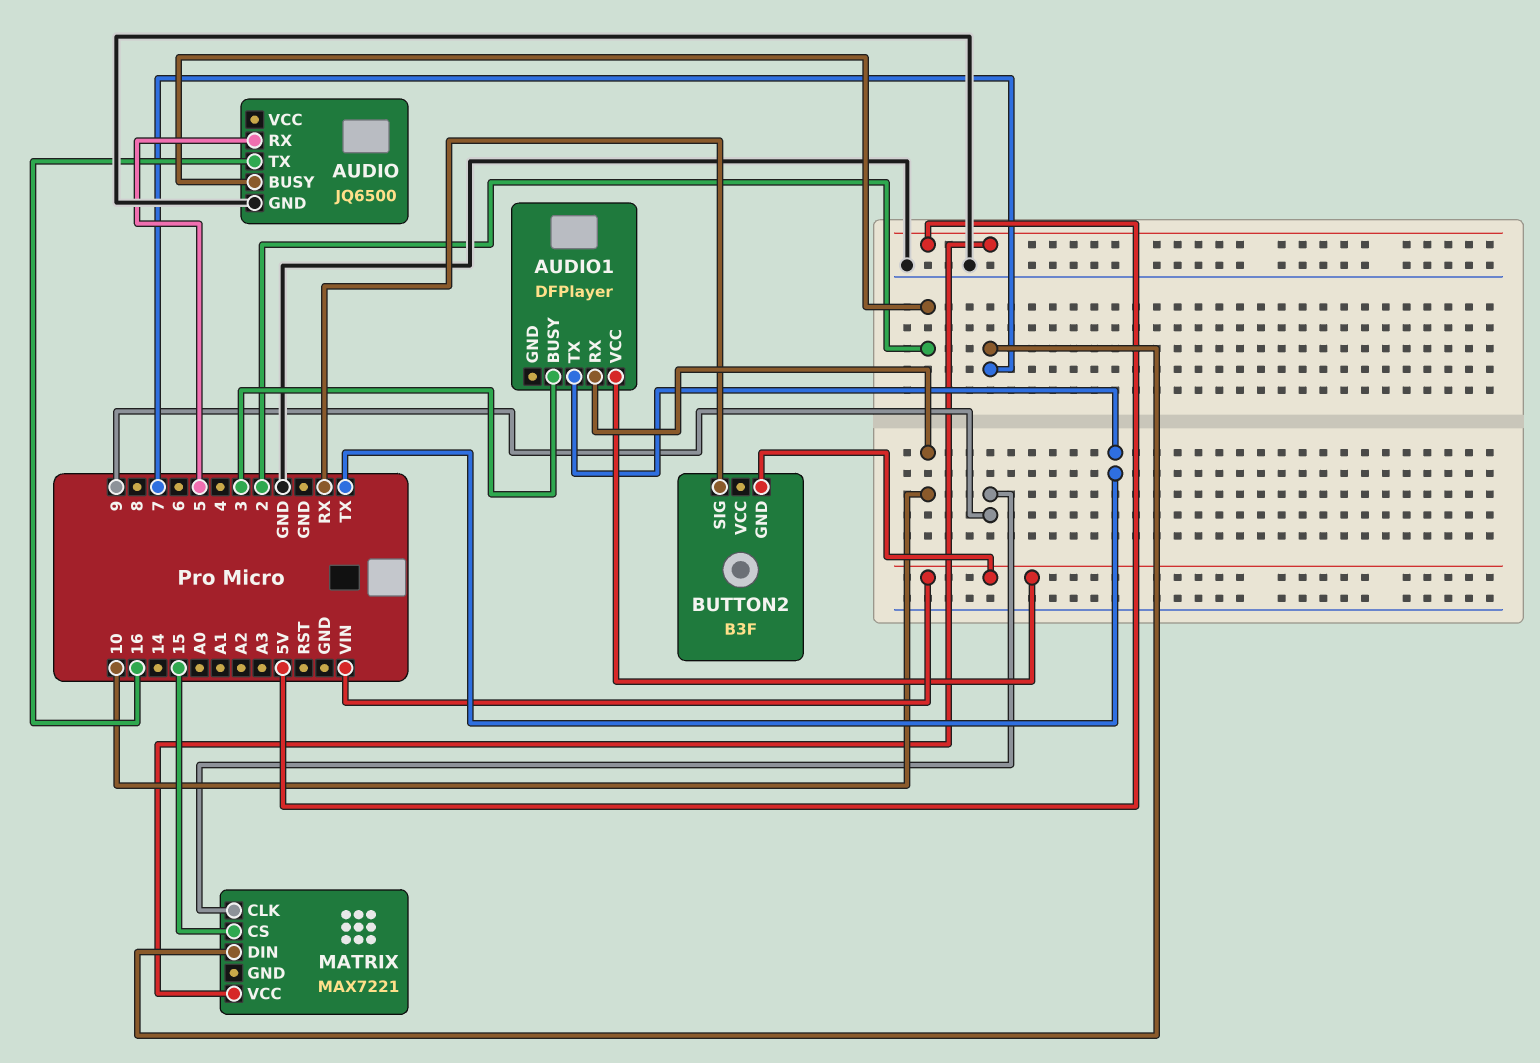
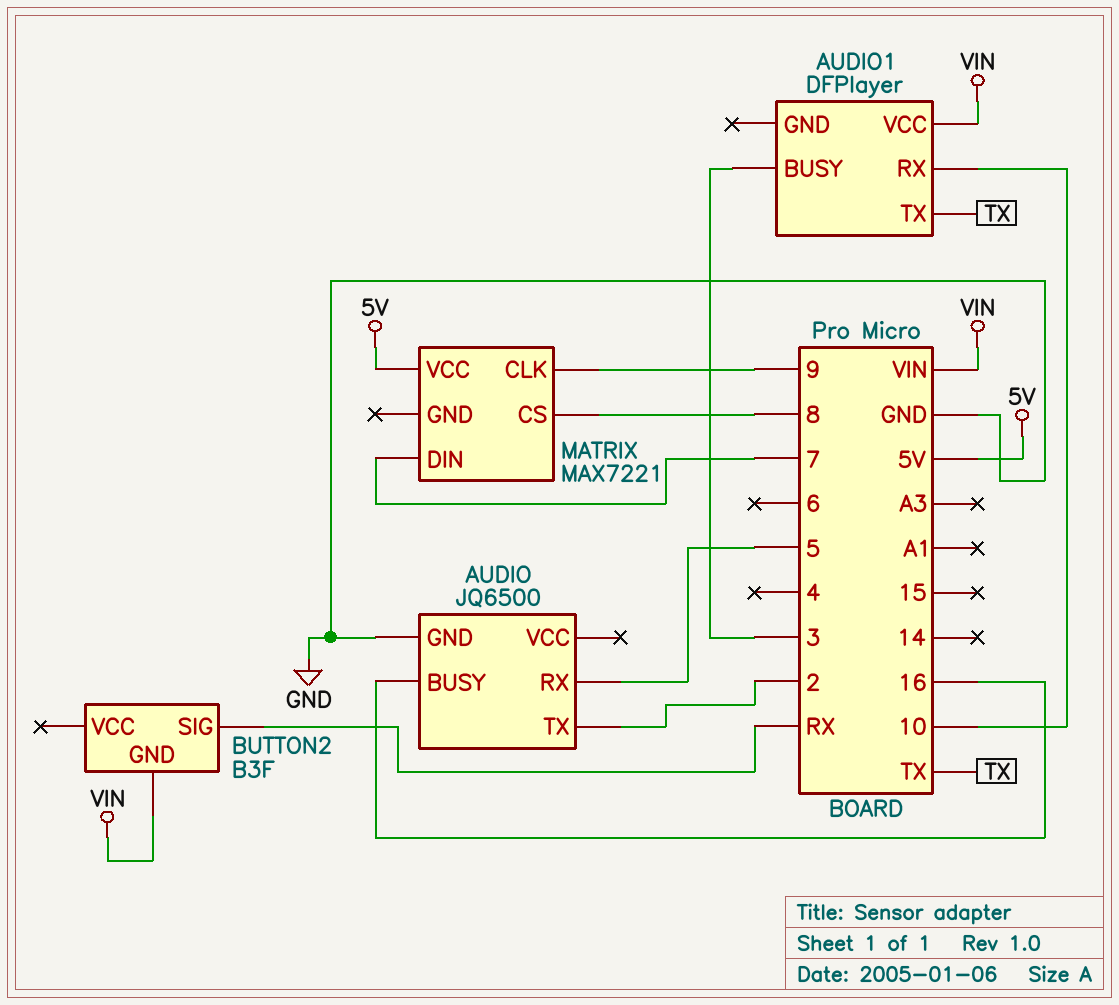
AUDIO pin BUSY: 2 -> 16
AUDIO pin TX: 16 -> 2
MATRIX pin CS: 15 -> 8

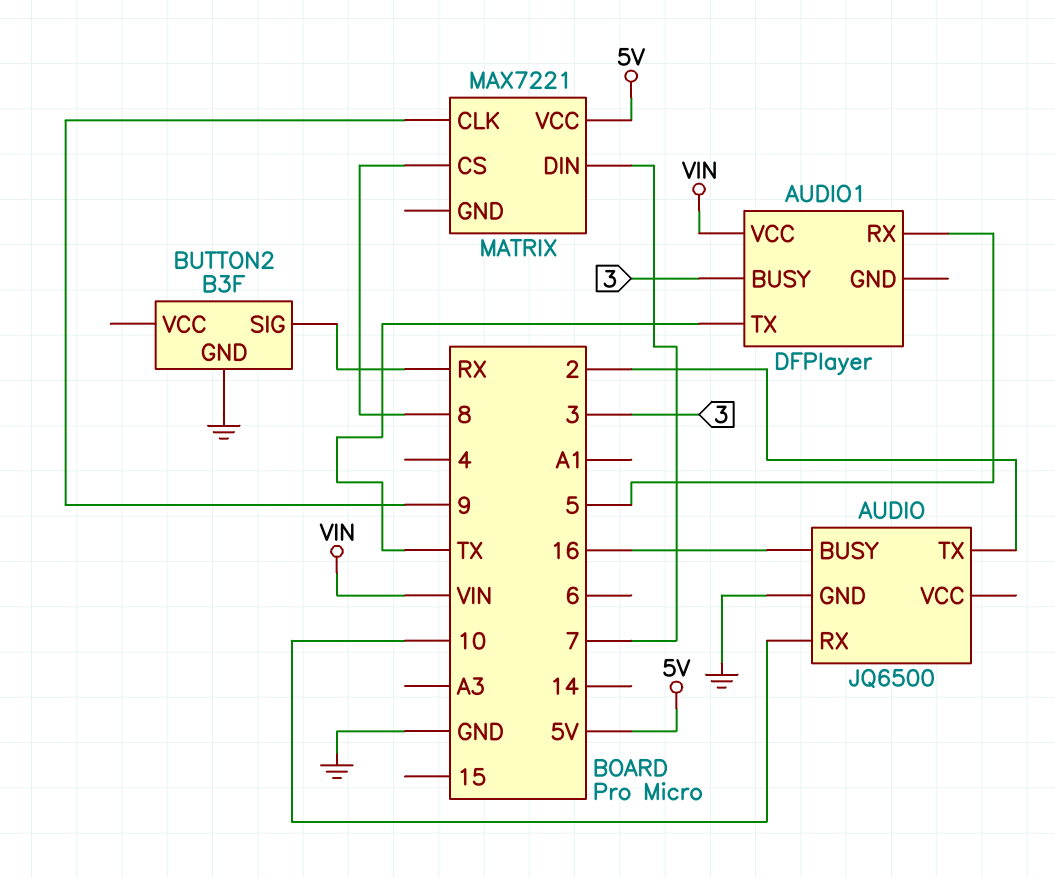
AUDIO pin RX: 5 -> 10
AUDIO1 pin RX: 10 -> 5
BUTTON2 pin GND: VIN -> GND

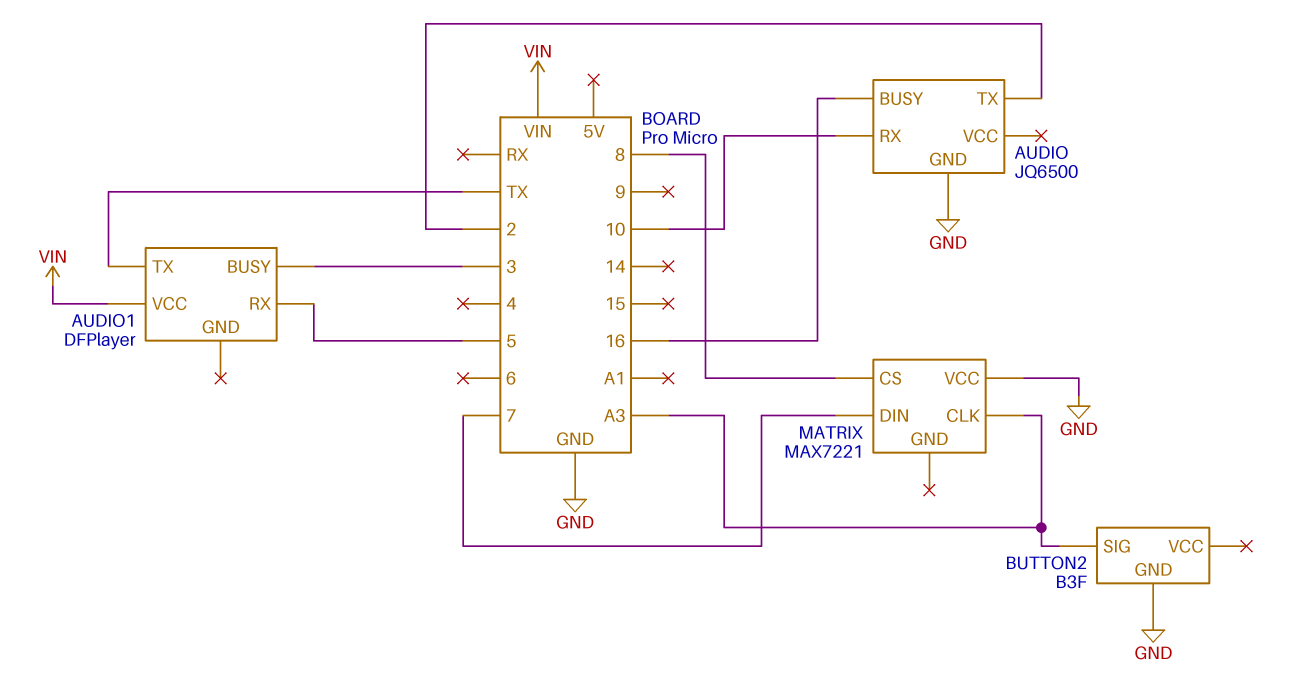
BUTTON2 pin SIG: RX -> A3
MATRIX pin CLK: 9 -> A3
MATRIX pin VCC: 5V -> GND

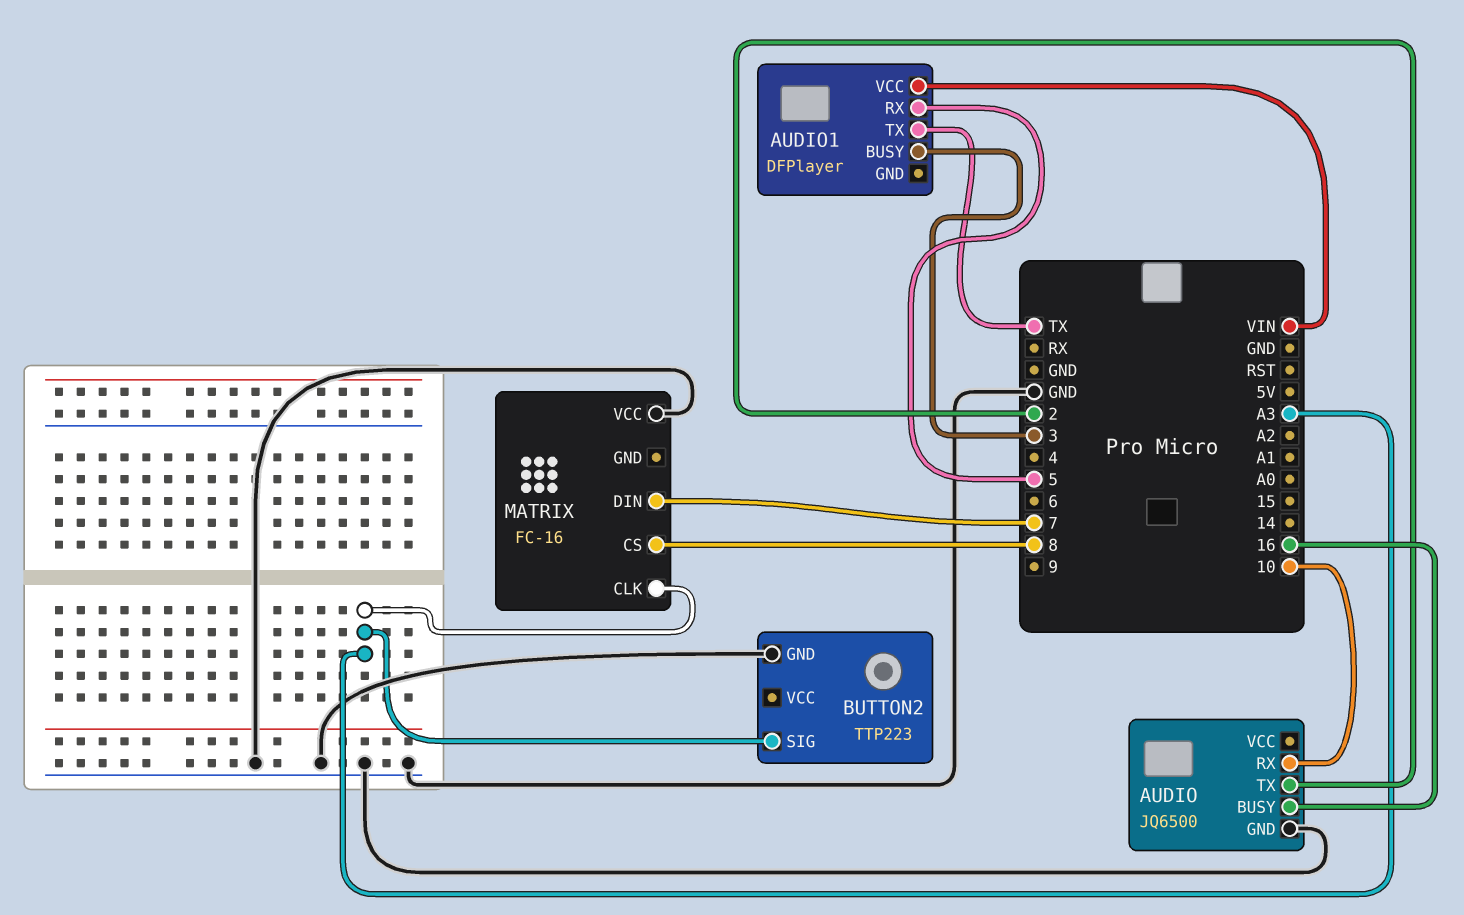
BUTTON2: B3F -> TTP223
MATRIX: MAX7221 -> FC-16

